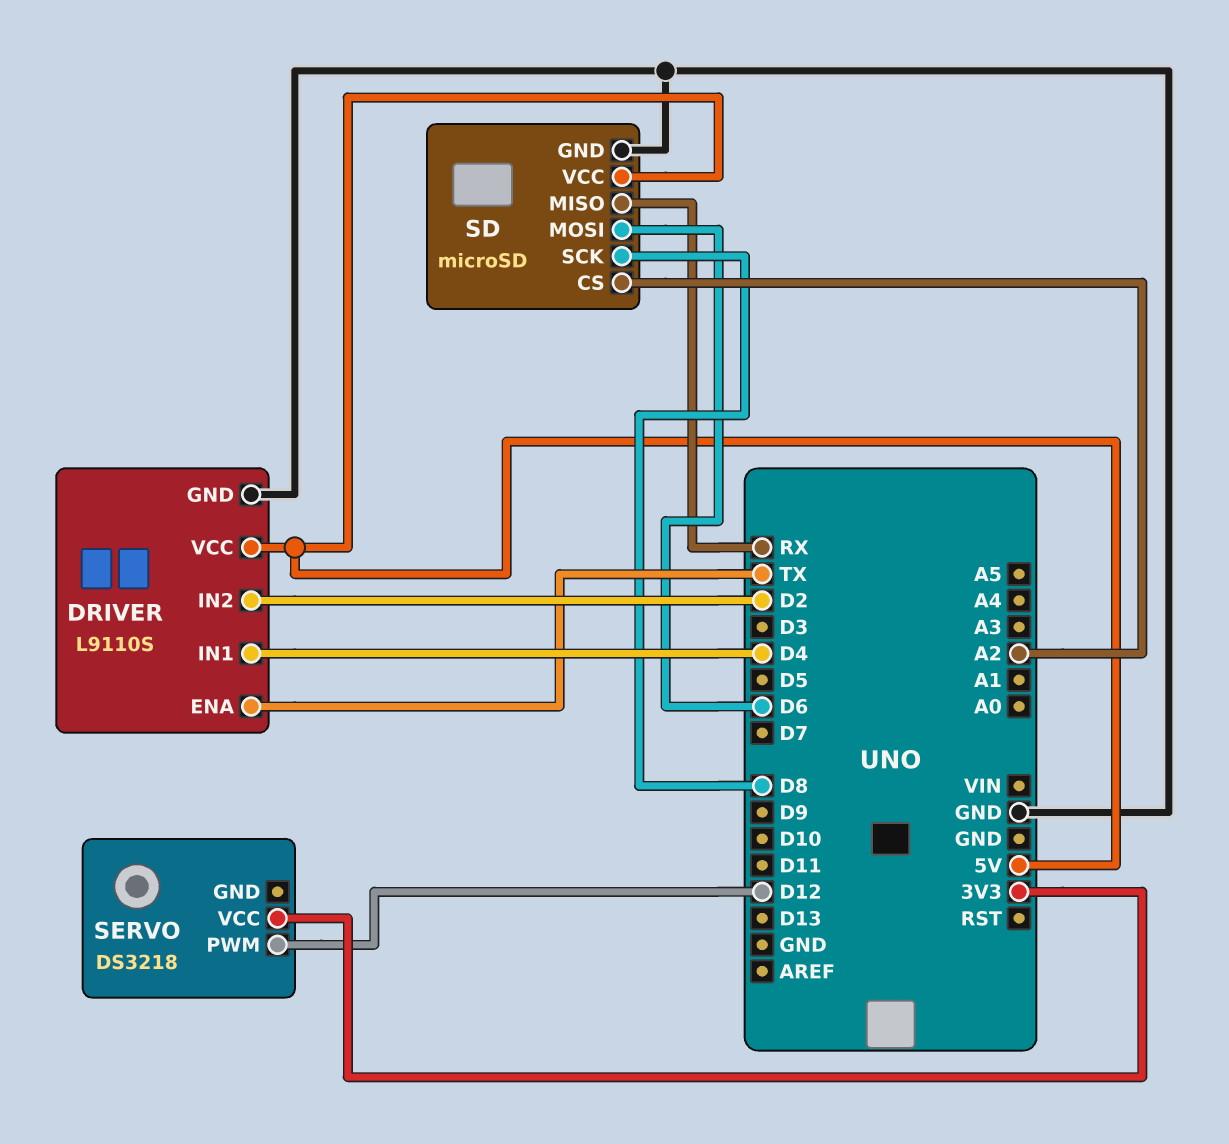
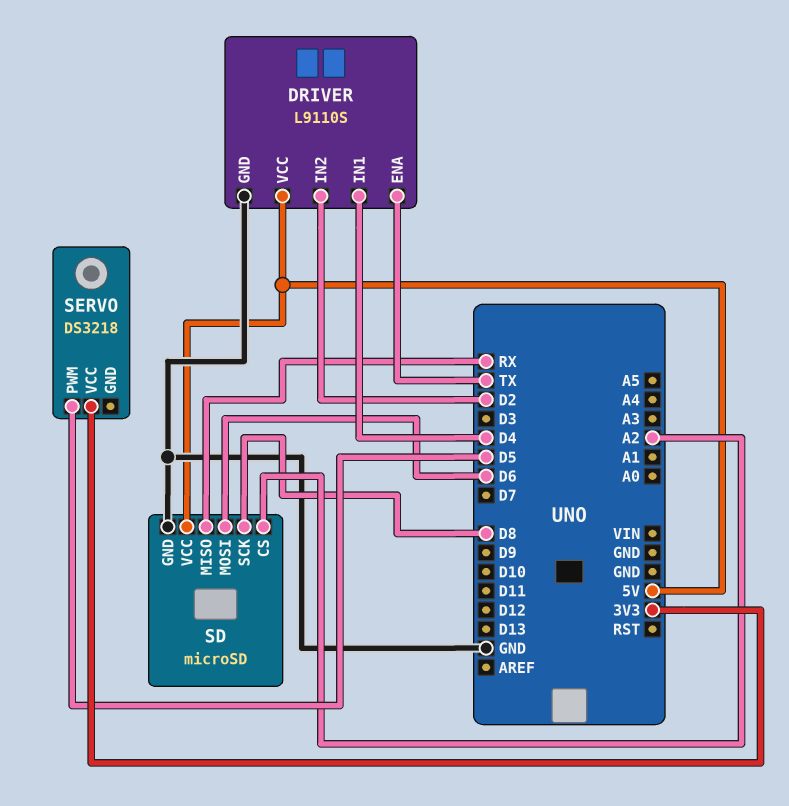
SERVO pin PWM: D12 -> D5

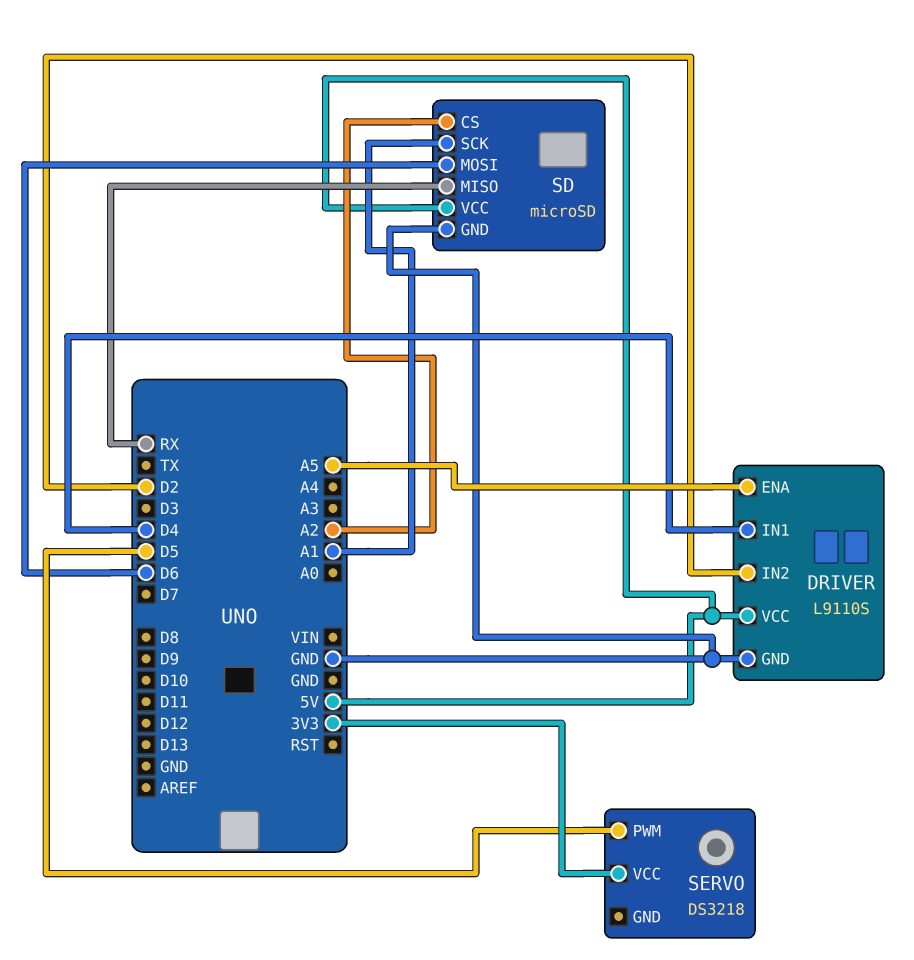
DRIVER pin ENA: TX -> A5
SD pin SCK: D8 -> A1

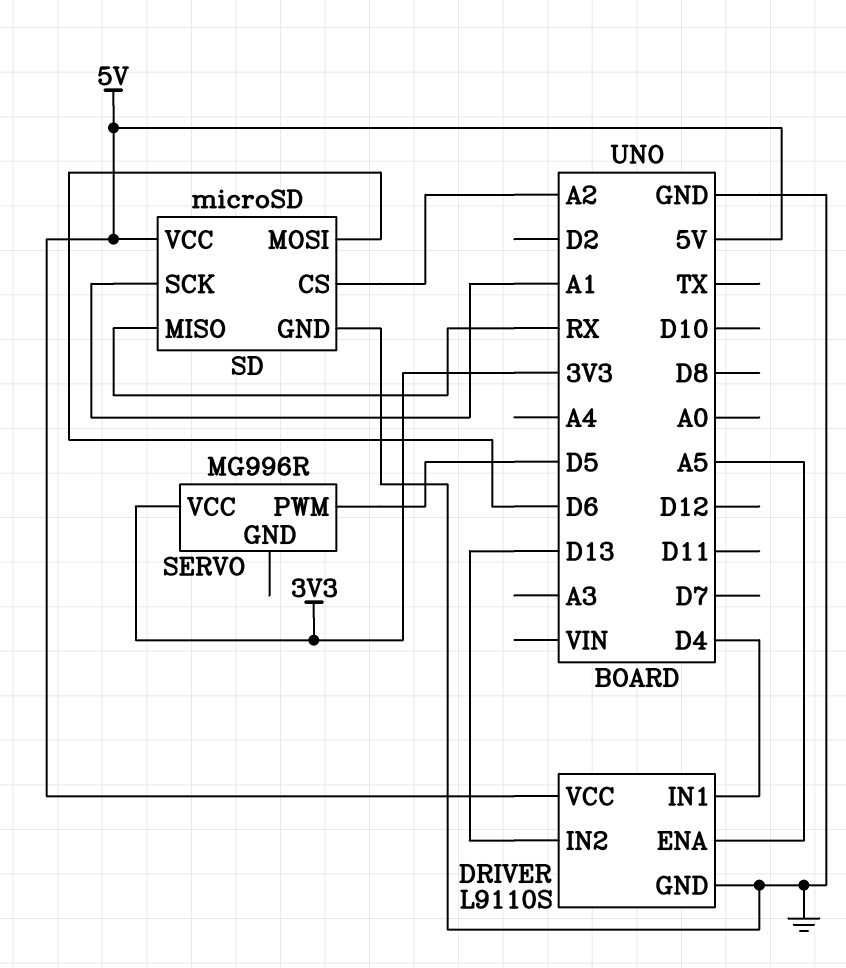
DRIVER pin IN2: D2 -> D13
SERVO: DS3218 -> MG996R

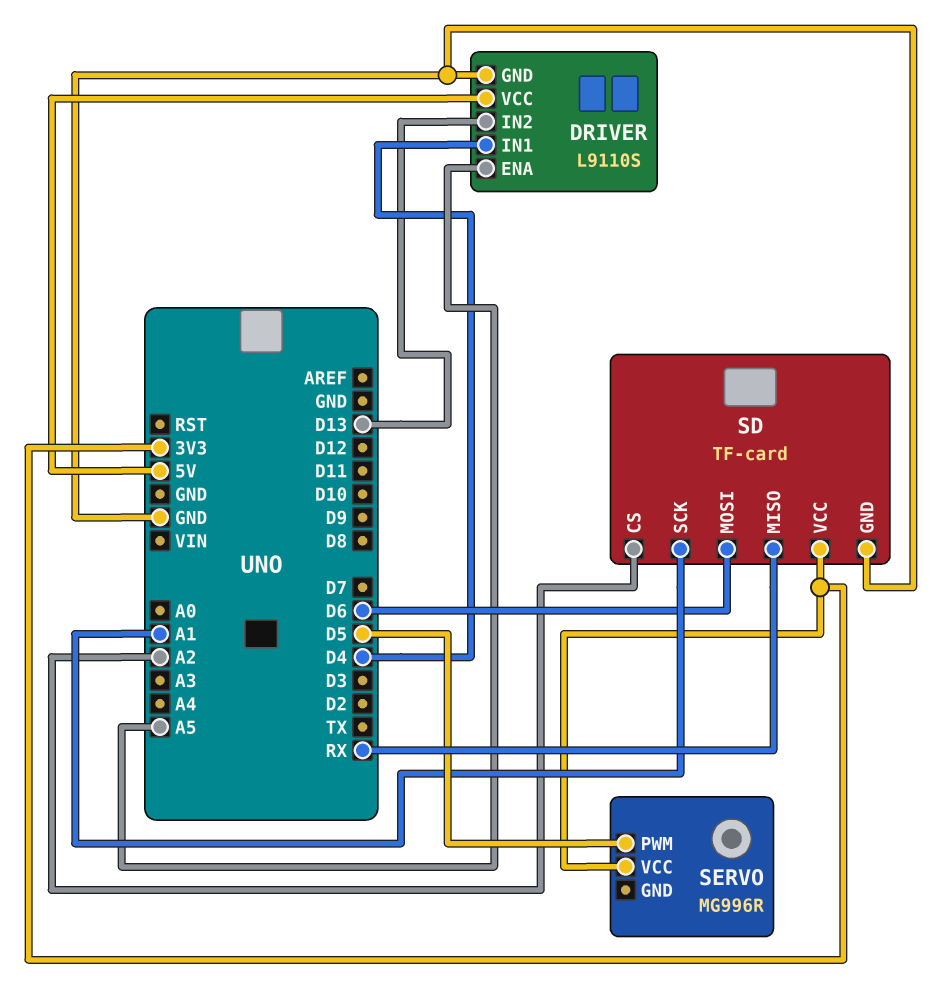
SD: microSD -> TF-card
SD pin VCC: 5V -> 3V3

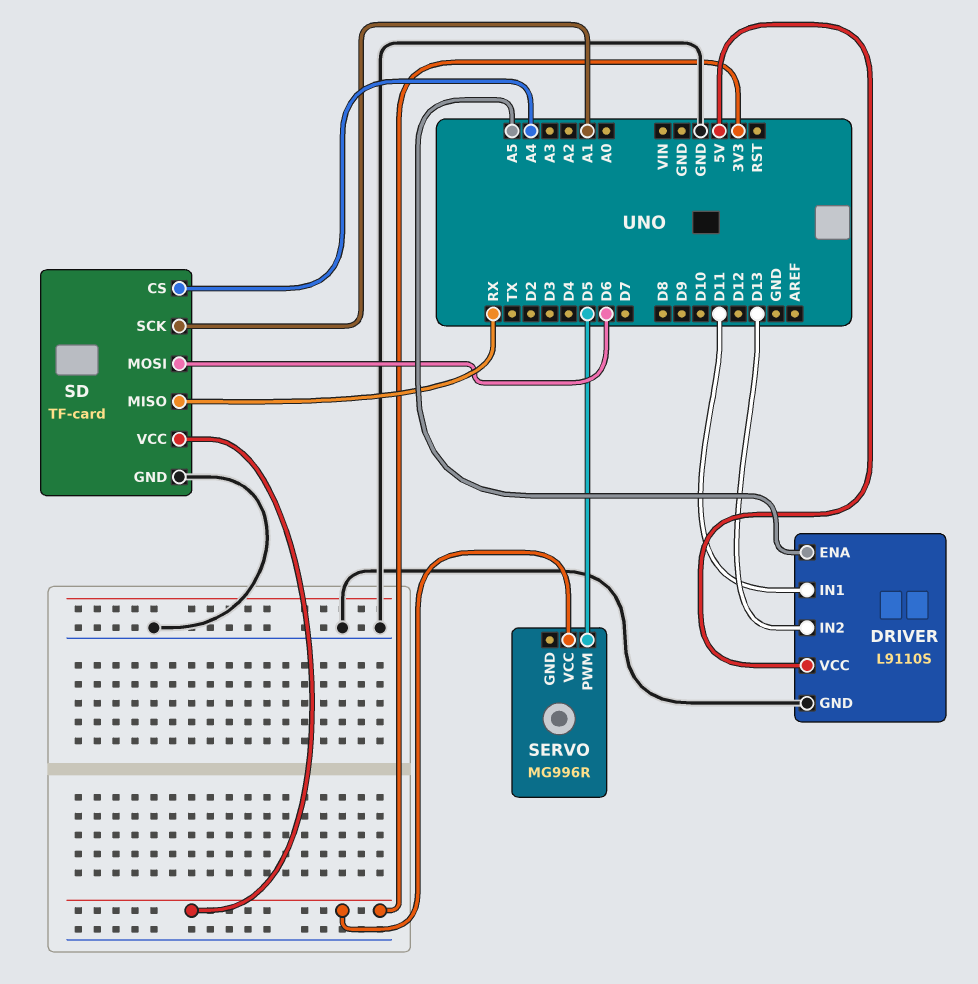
DRIVER pin IN1: D4 -> D11
SD pin CS: A2 -> A4

